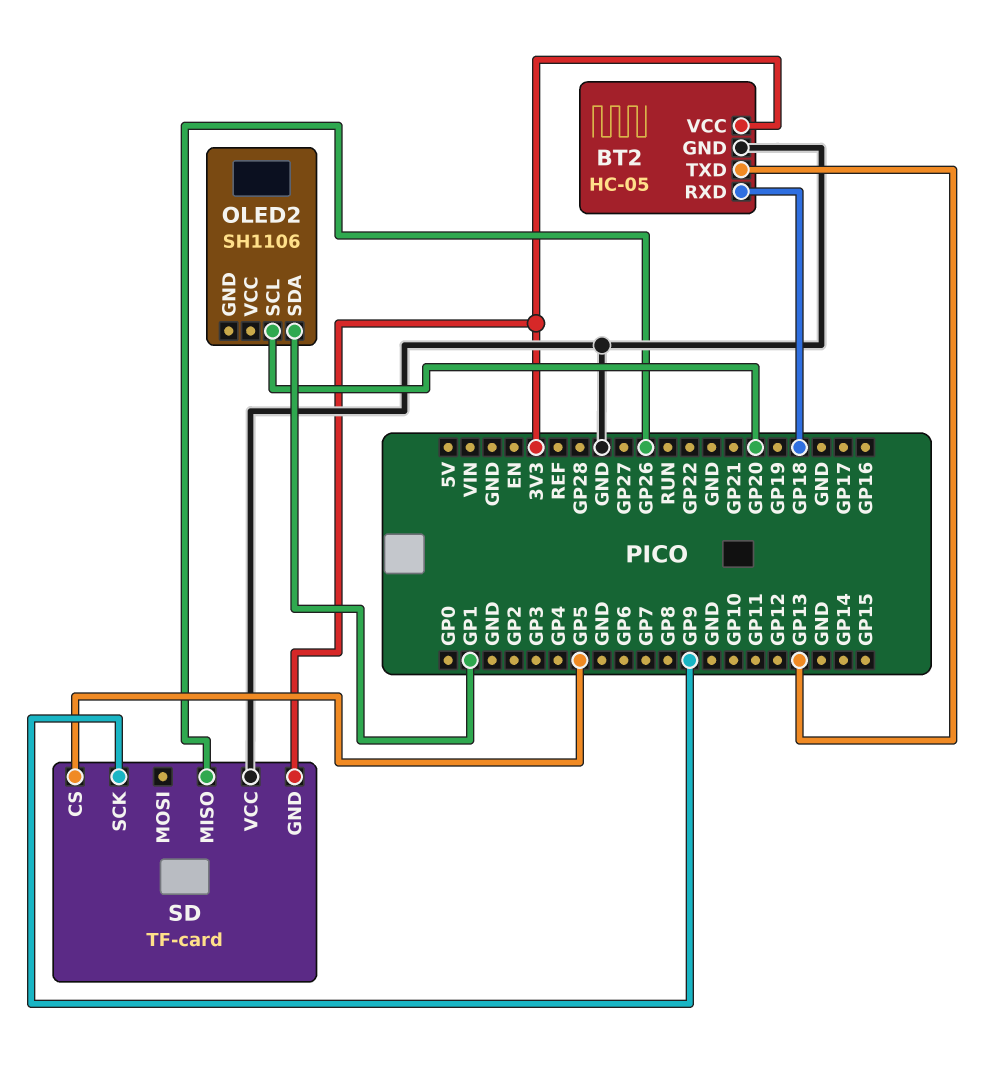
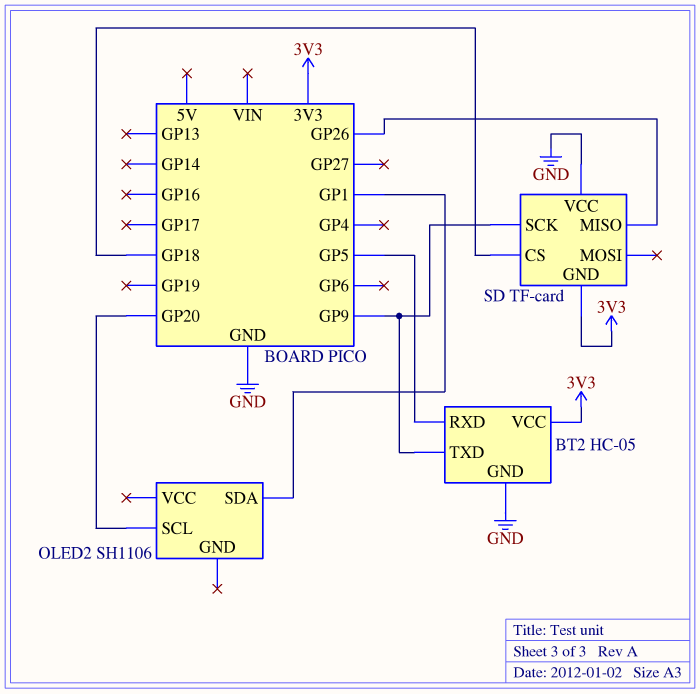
BT2 pin RXD: GP18 -> GP5
BT2 pin TXD: GP13 -> GP9
SD pin CS: GP5 -> GP18

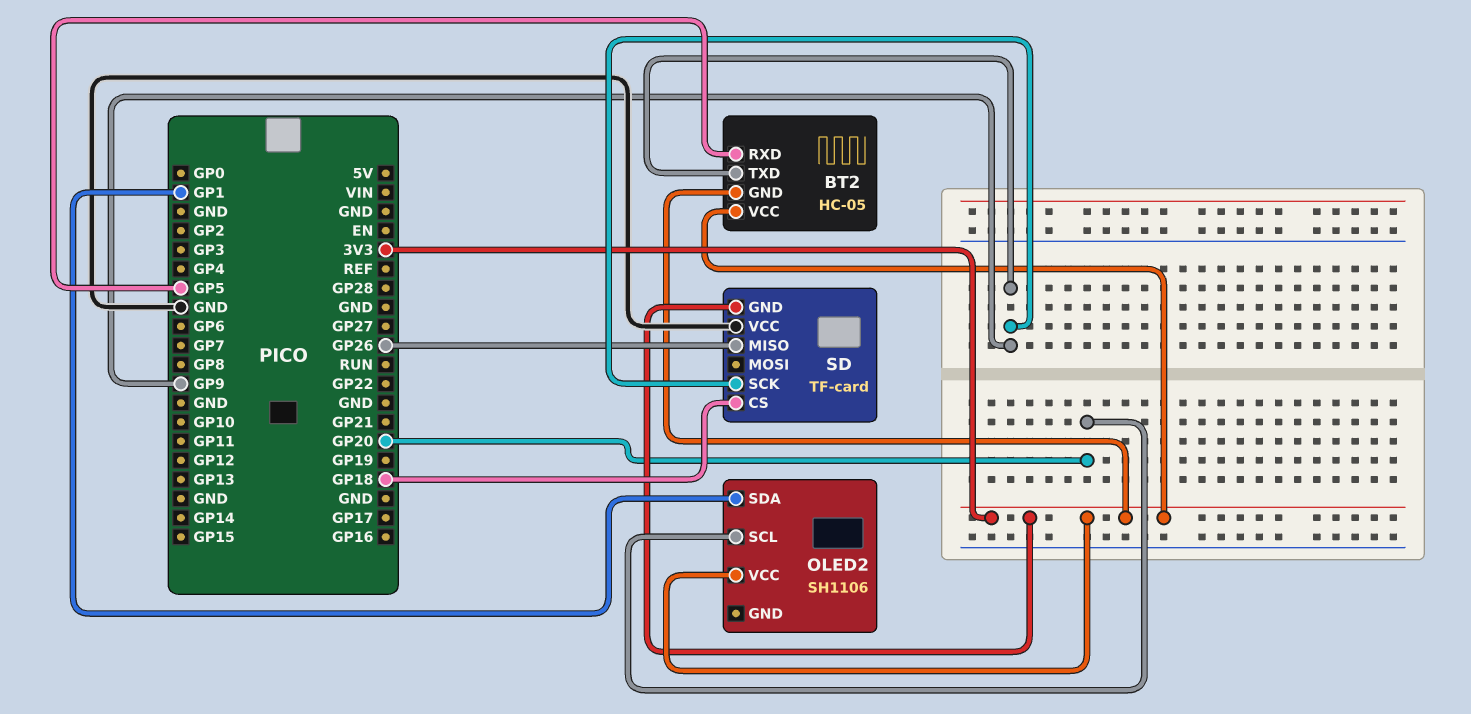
BT2 pin GND: GND -> 3V3
OLED2 pin VCC: none -> 3V3

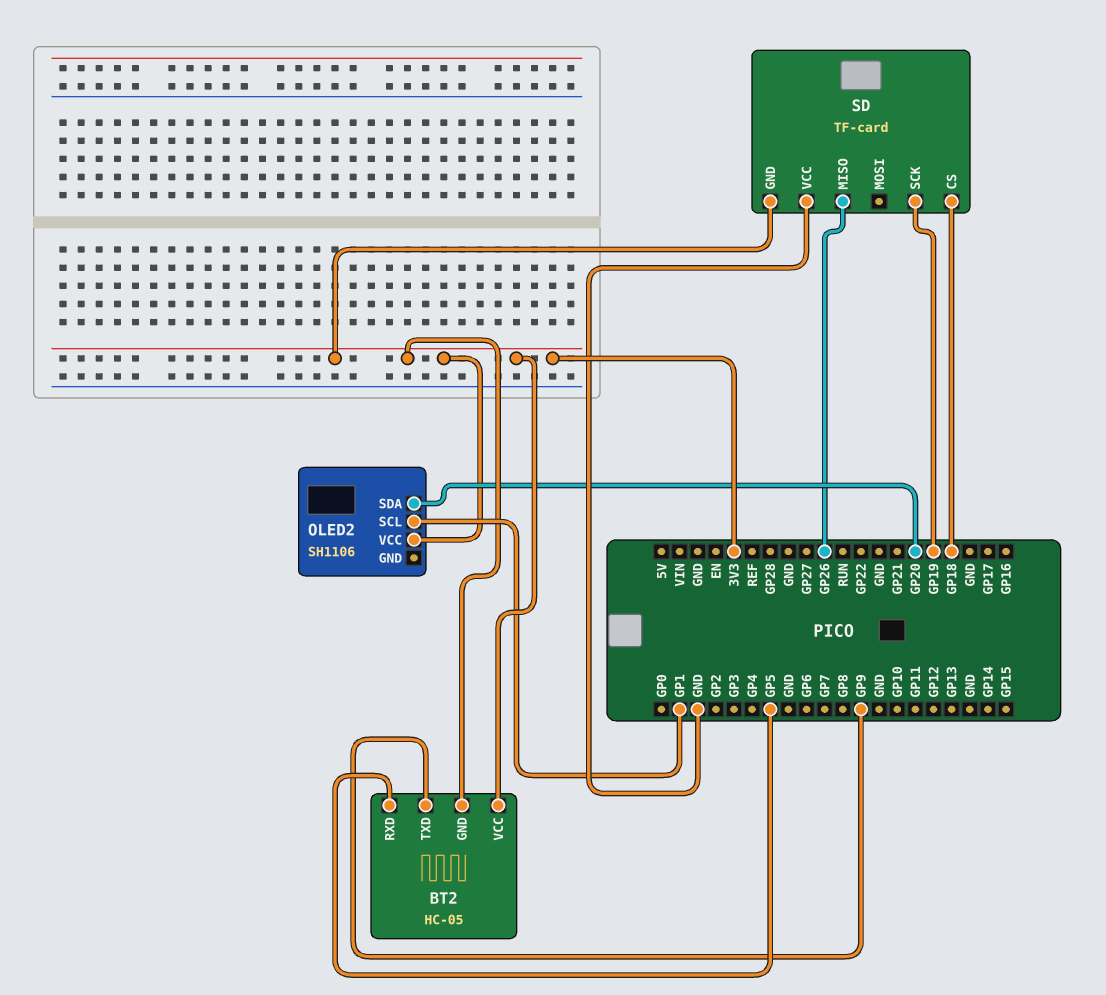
OLED2 pin SCL: GP20 -> GP1
OLED2 pin SDA: GP1 -> GP20
SD pin SCK: GP9 -> GP19

